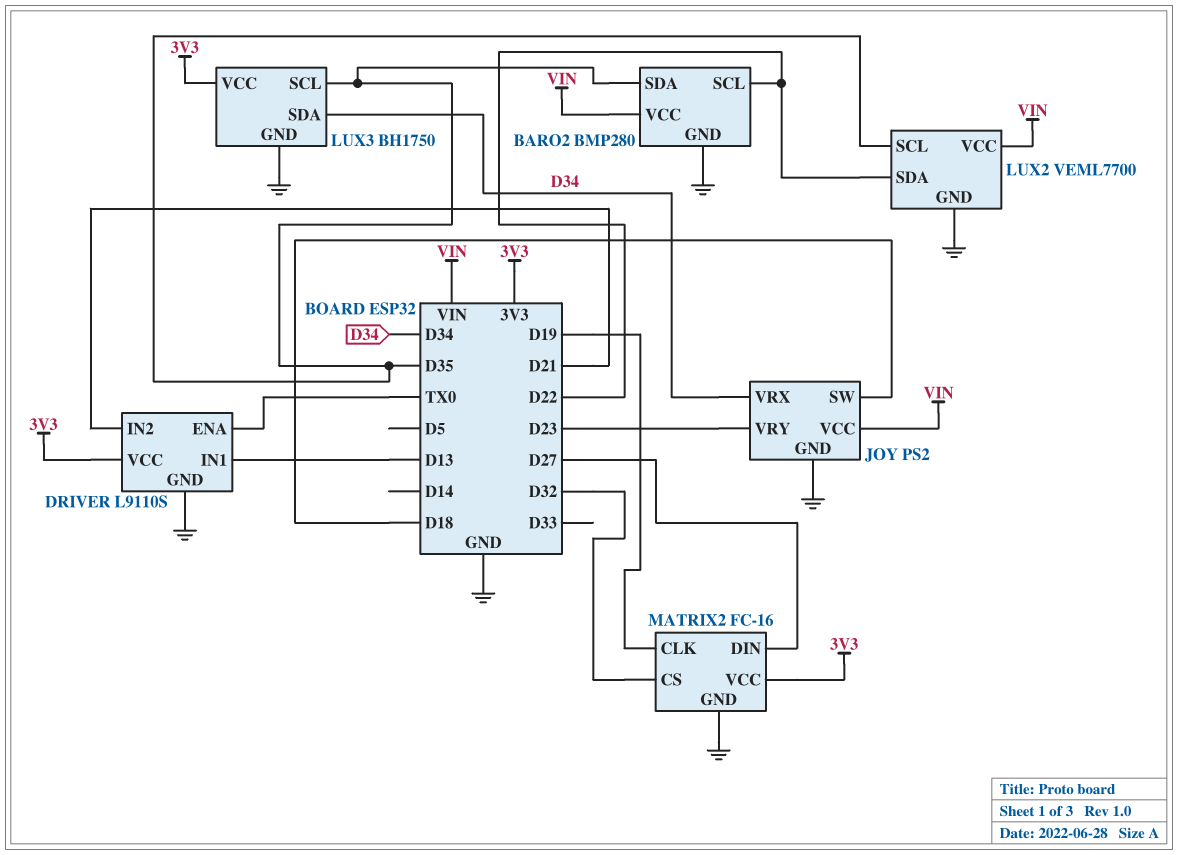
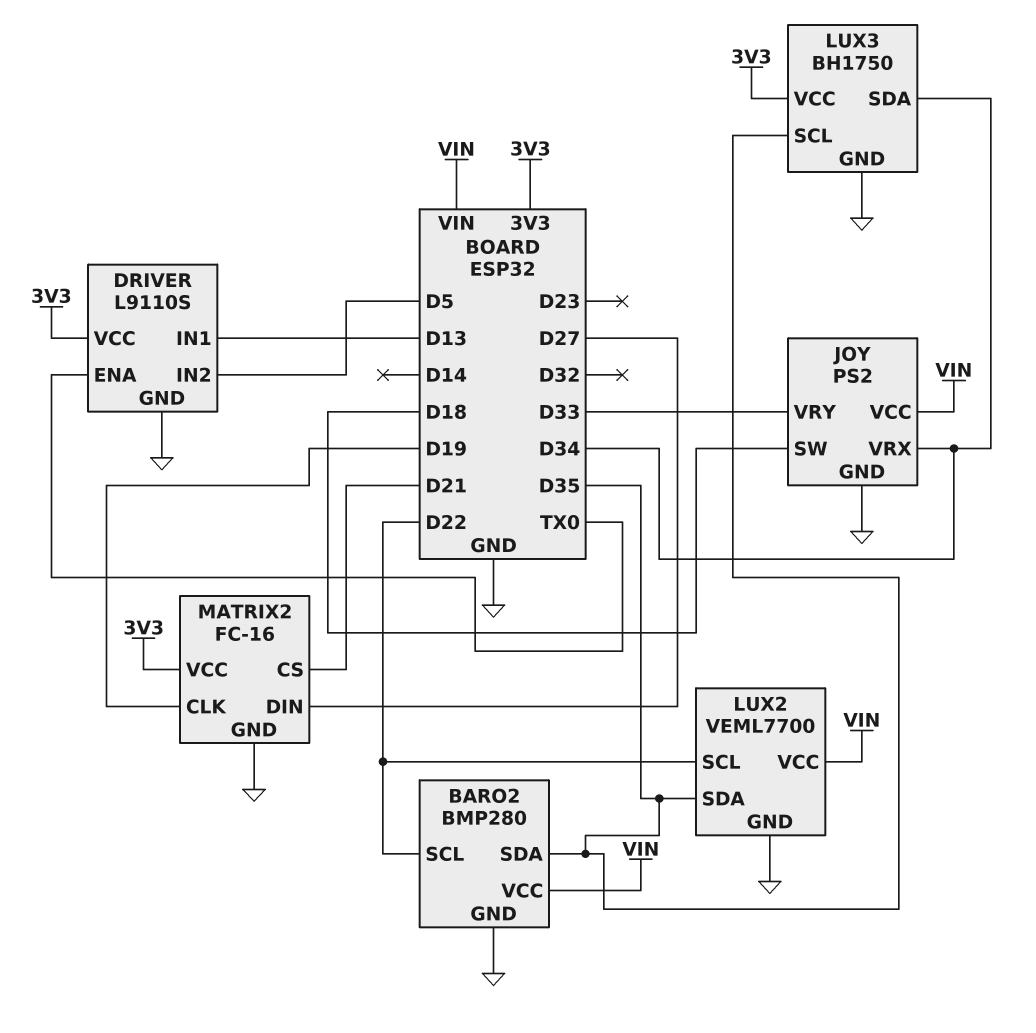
DRIVER pin IN2: D21 -> D5
JOY pin VRY: D23 -> D33
LUX2 pin SCL: D35 -> D22
LUX2 pin SDA: D22 -> D35
MATRIX2 pin CS: D32 -> D21

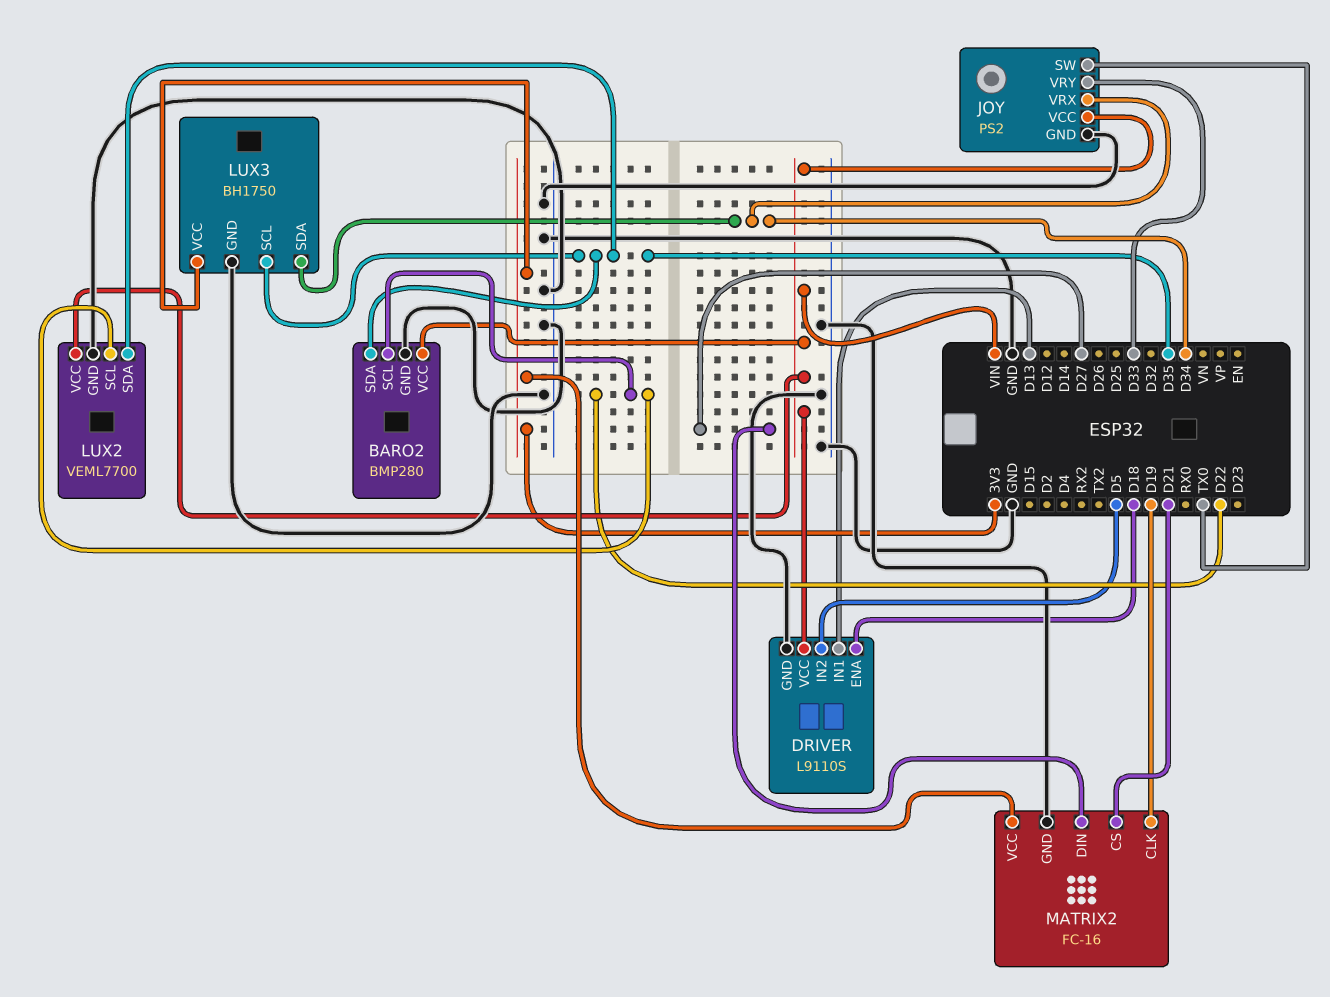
DRIVER pin ENA: TX0 -> D18
DRIVER pin VCC: 3V3 -> VIN
JOY pin SW: D18 -> TX0

